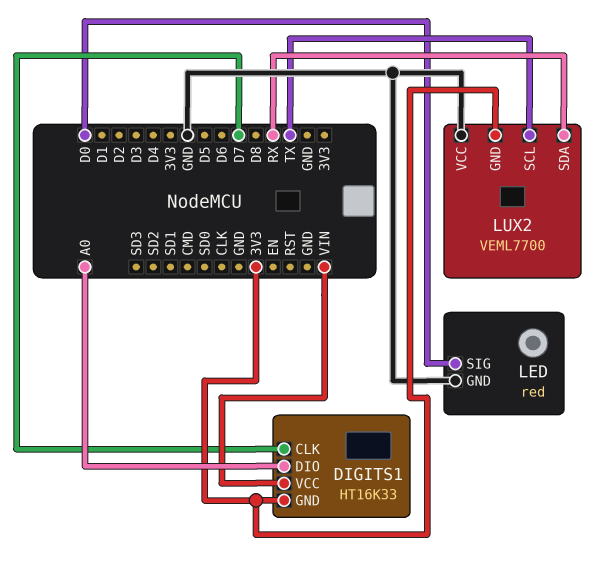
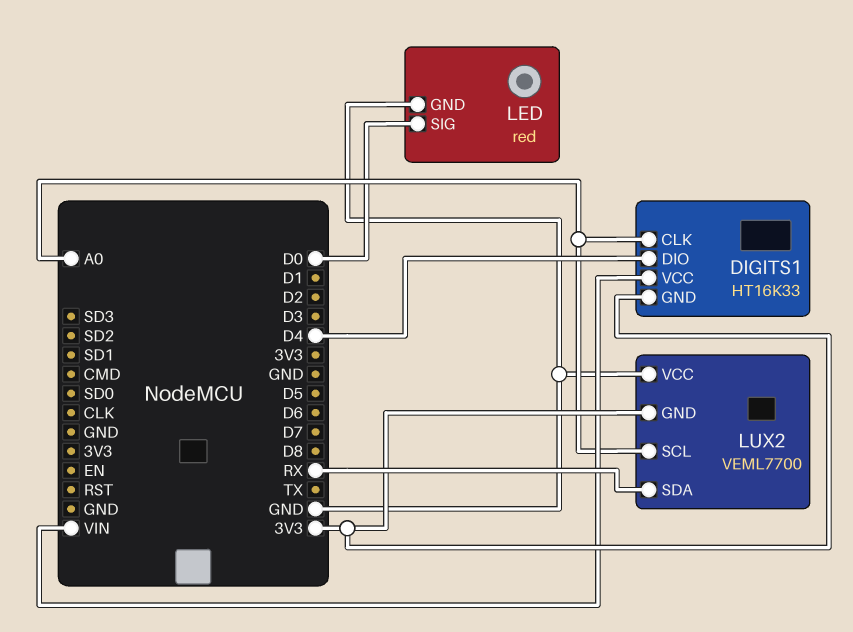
DIGITS1 pin CLK: D7 -> A0
DIGITS1 pin DIO: A0 -> D4
LUX2 pin SCL: TX -> A0

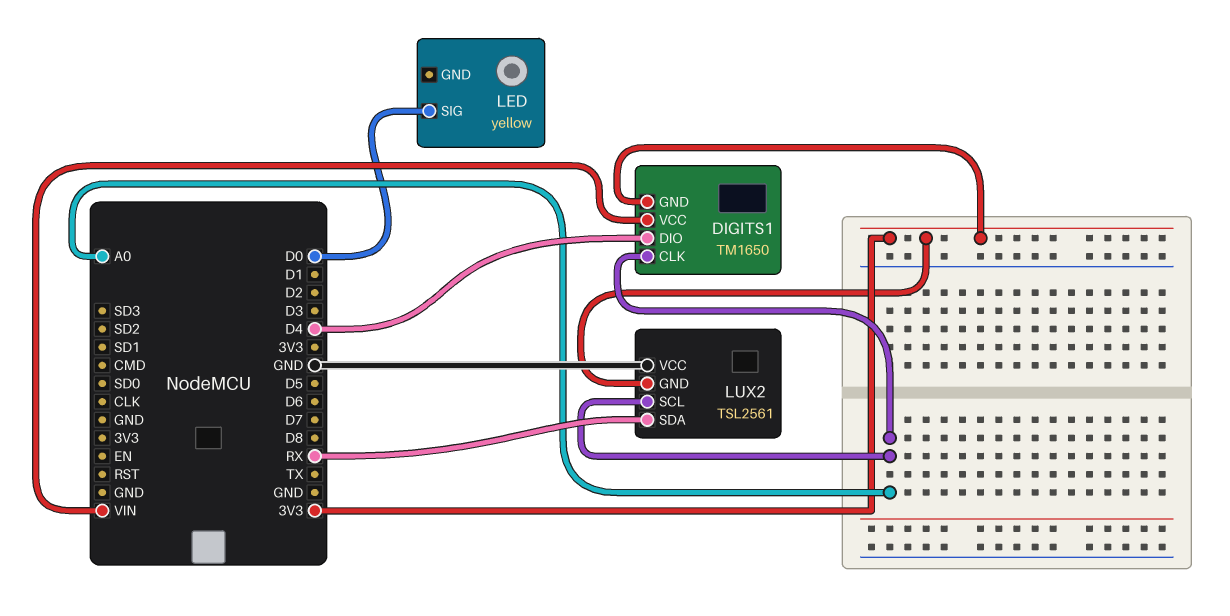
DIGITS1: HT16K33 -> TM1650
LED: red -> yellow
LED pin GND: GND -> none
LUX2: VEML7700 -> TSL2561

